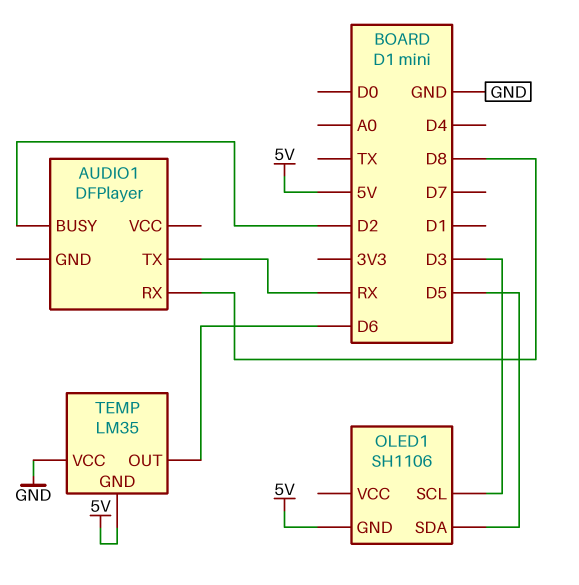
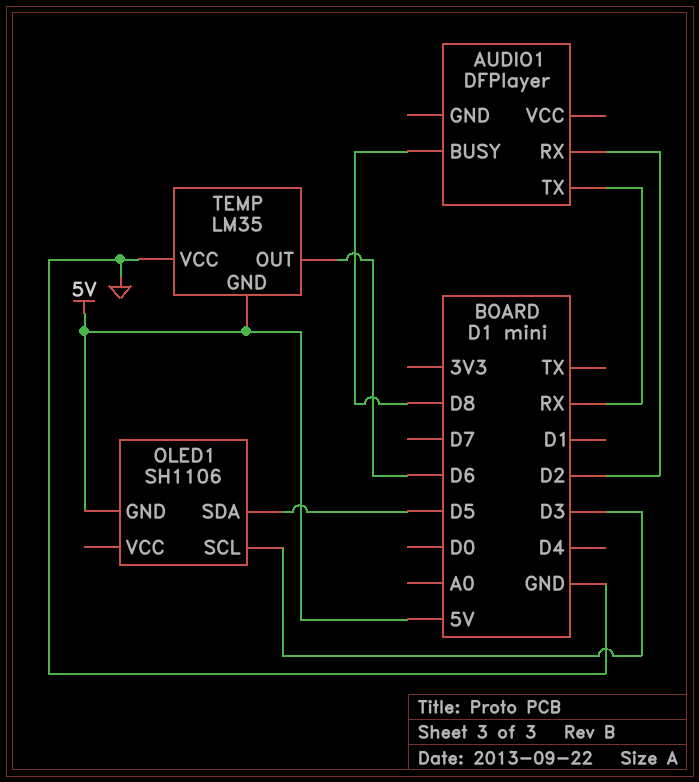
AUDIO1 pin BUSY: D2 -> D8
AUDIO1 pin RX: D8 -> D2

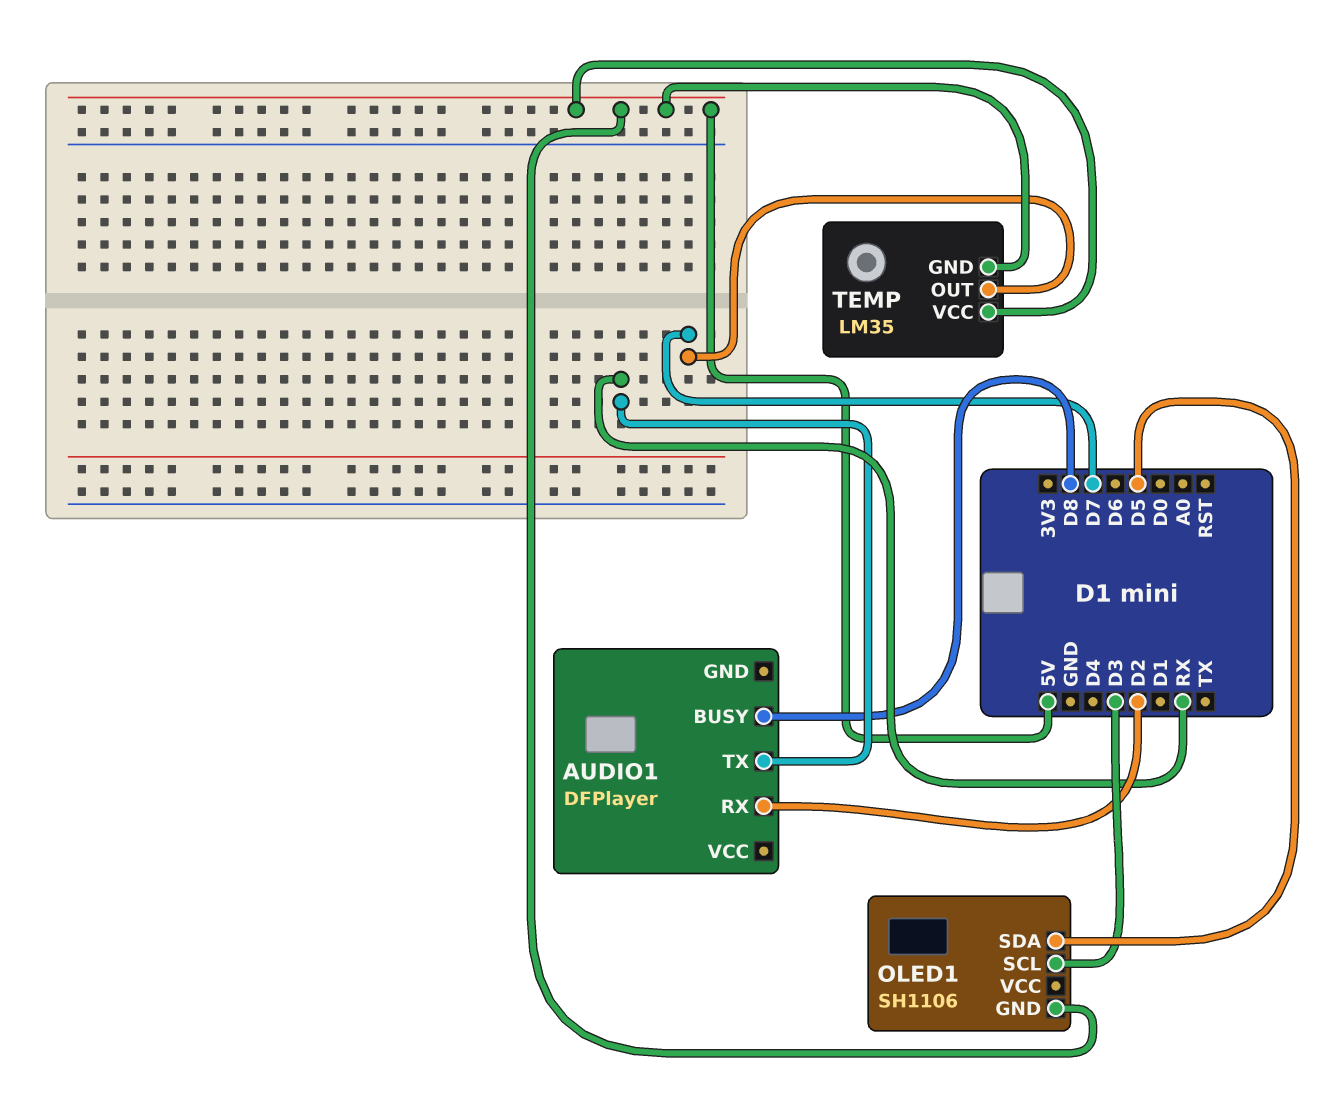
TEMP pin OUT: D6 -> D7
TEMP pin VCC: GND -> 5V

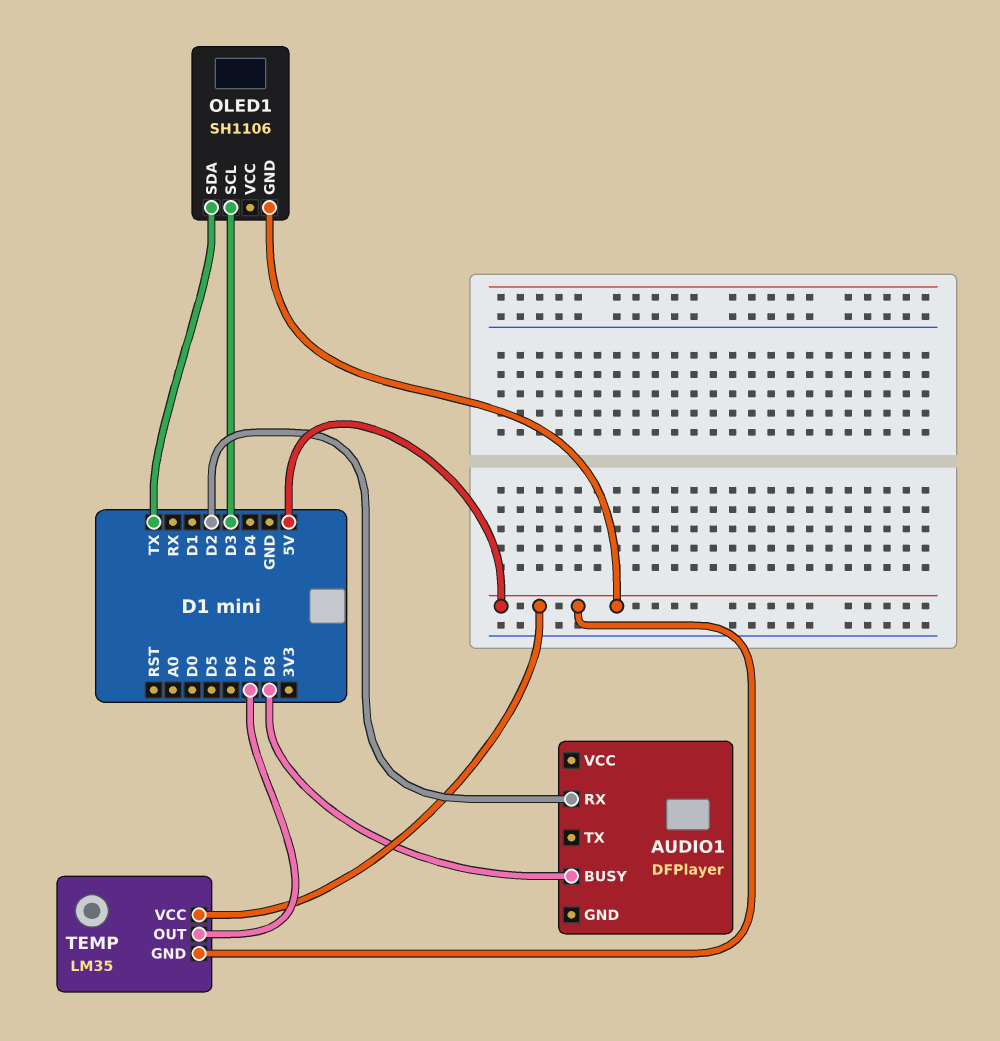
AUDIO1 pin TX: RX -> none
OLED1 pin SDA: D5 -> TX

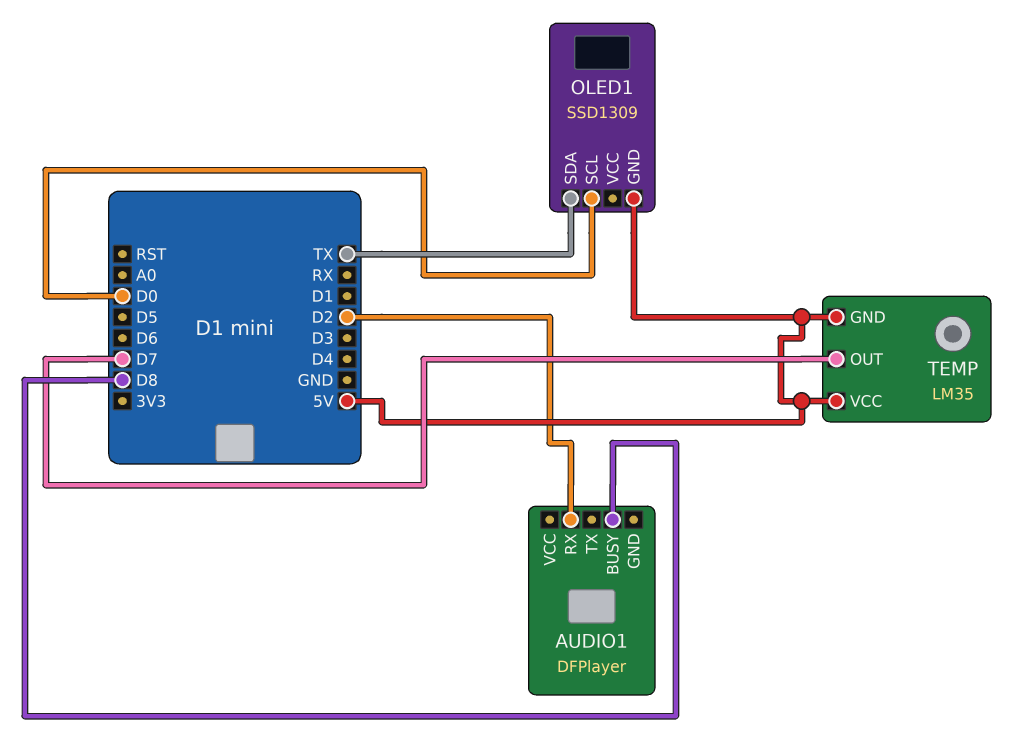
OLED1: SH1106 -> SSD1309
OLED1 pin SCL: D3 -> D0

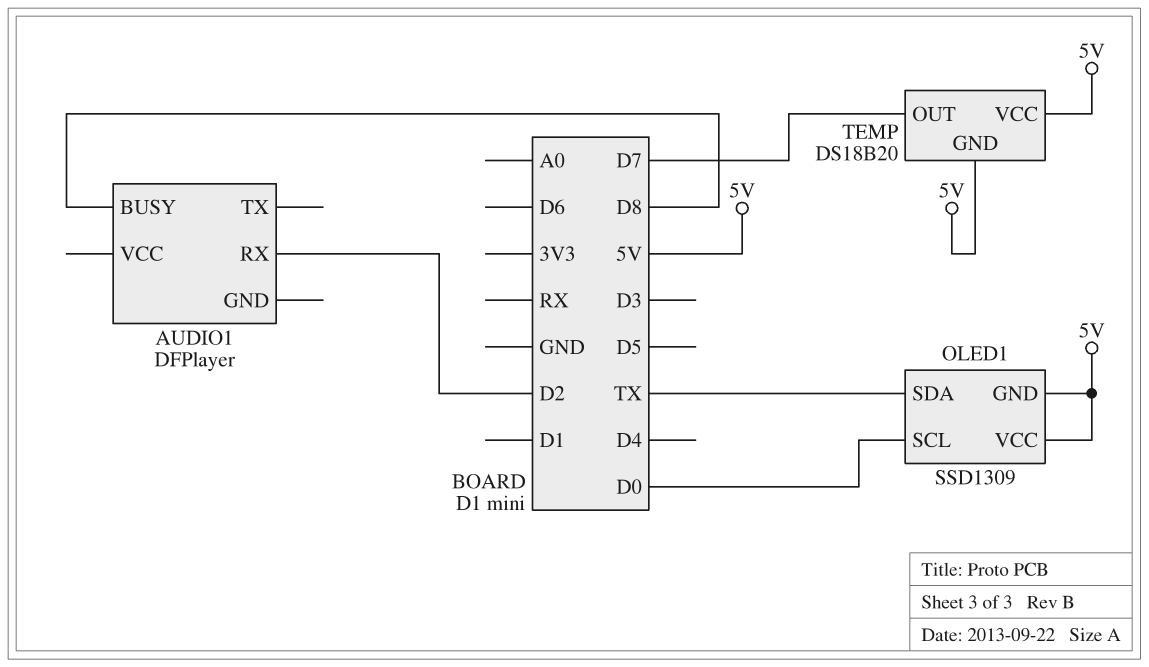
OLED1 pin VCC: none -> 5V
TEMP: LM35 -> DS18B20

